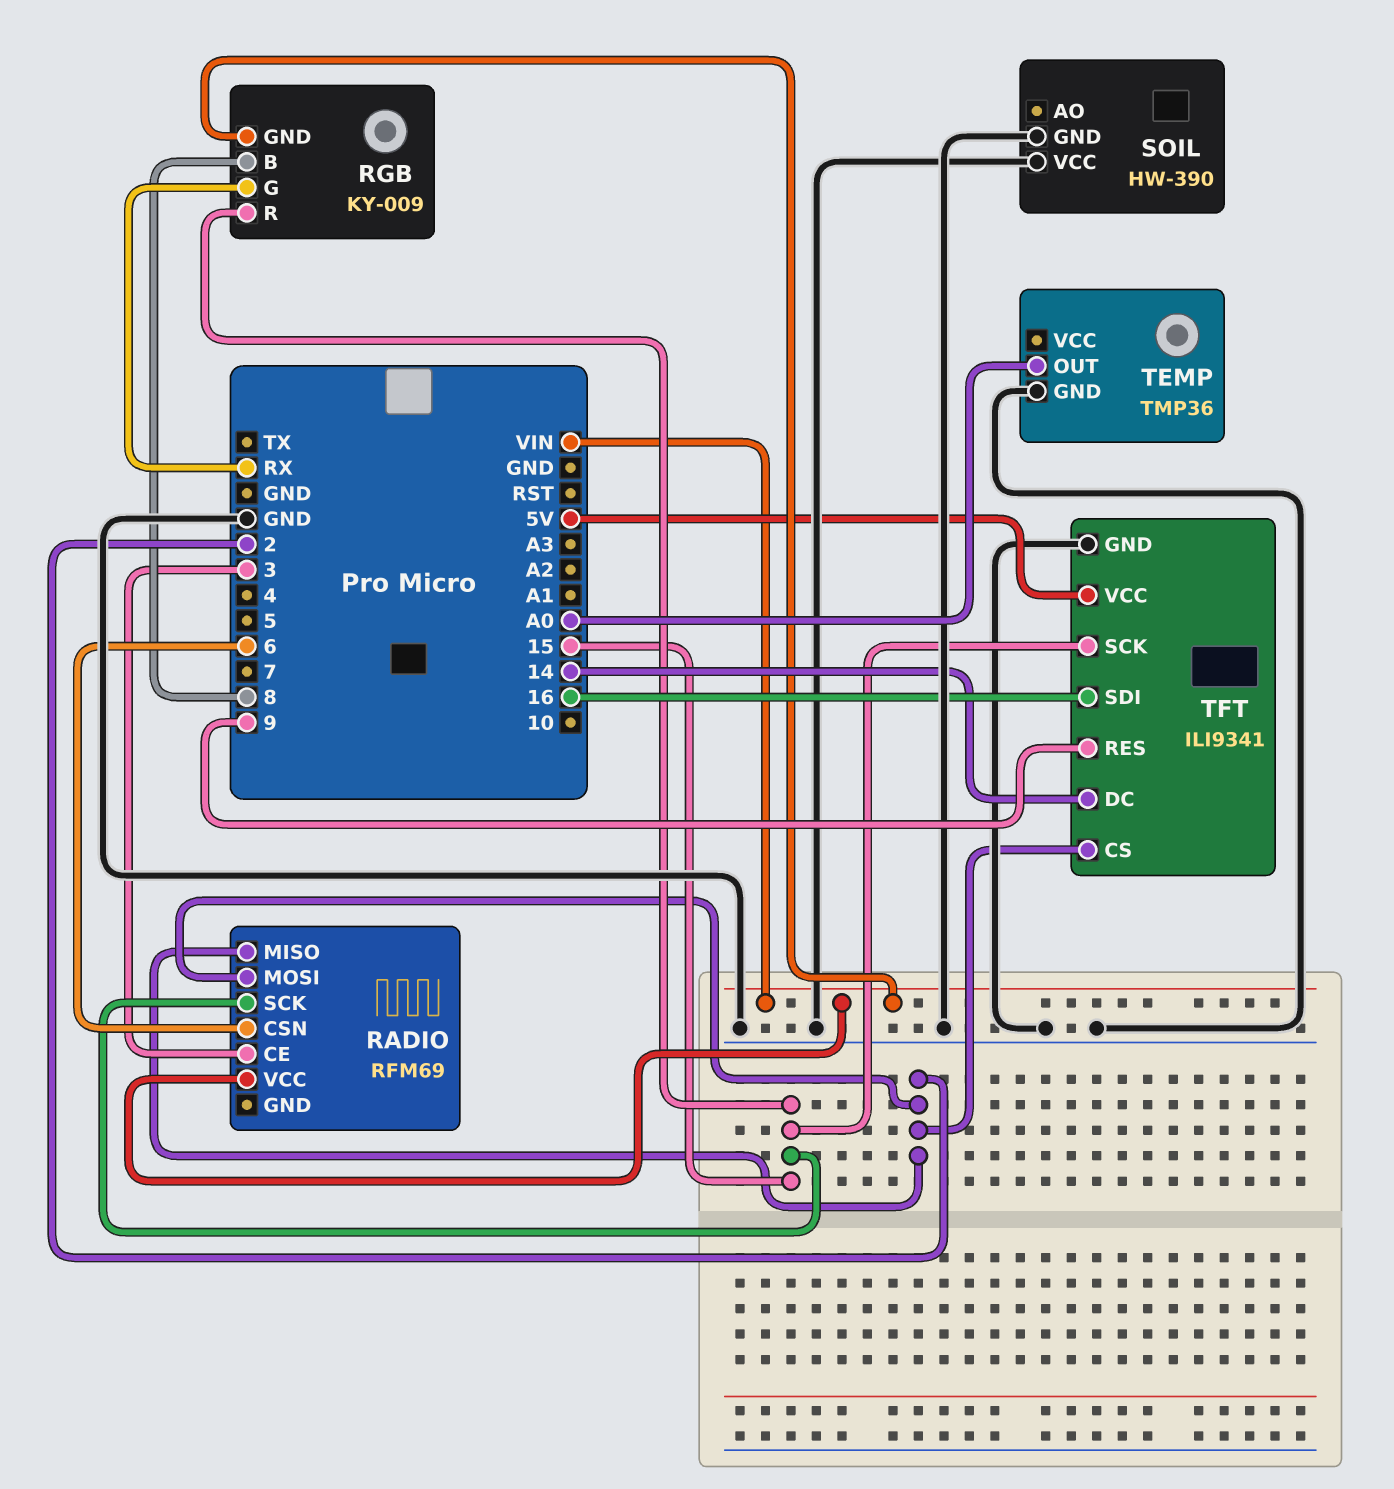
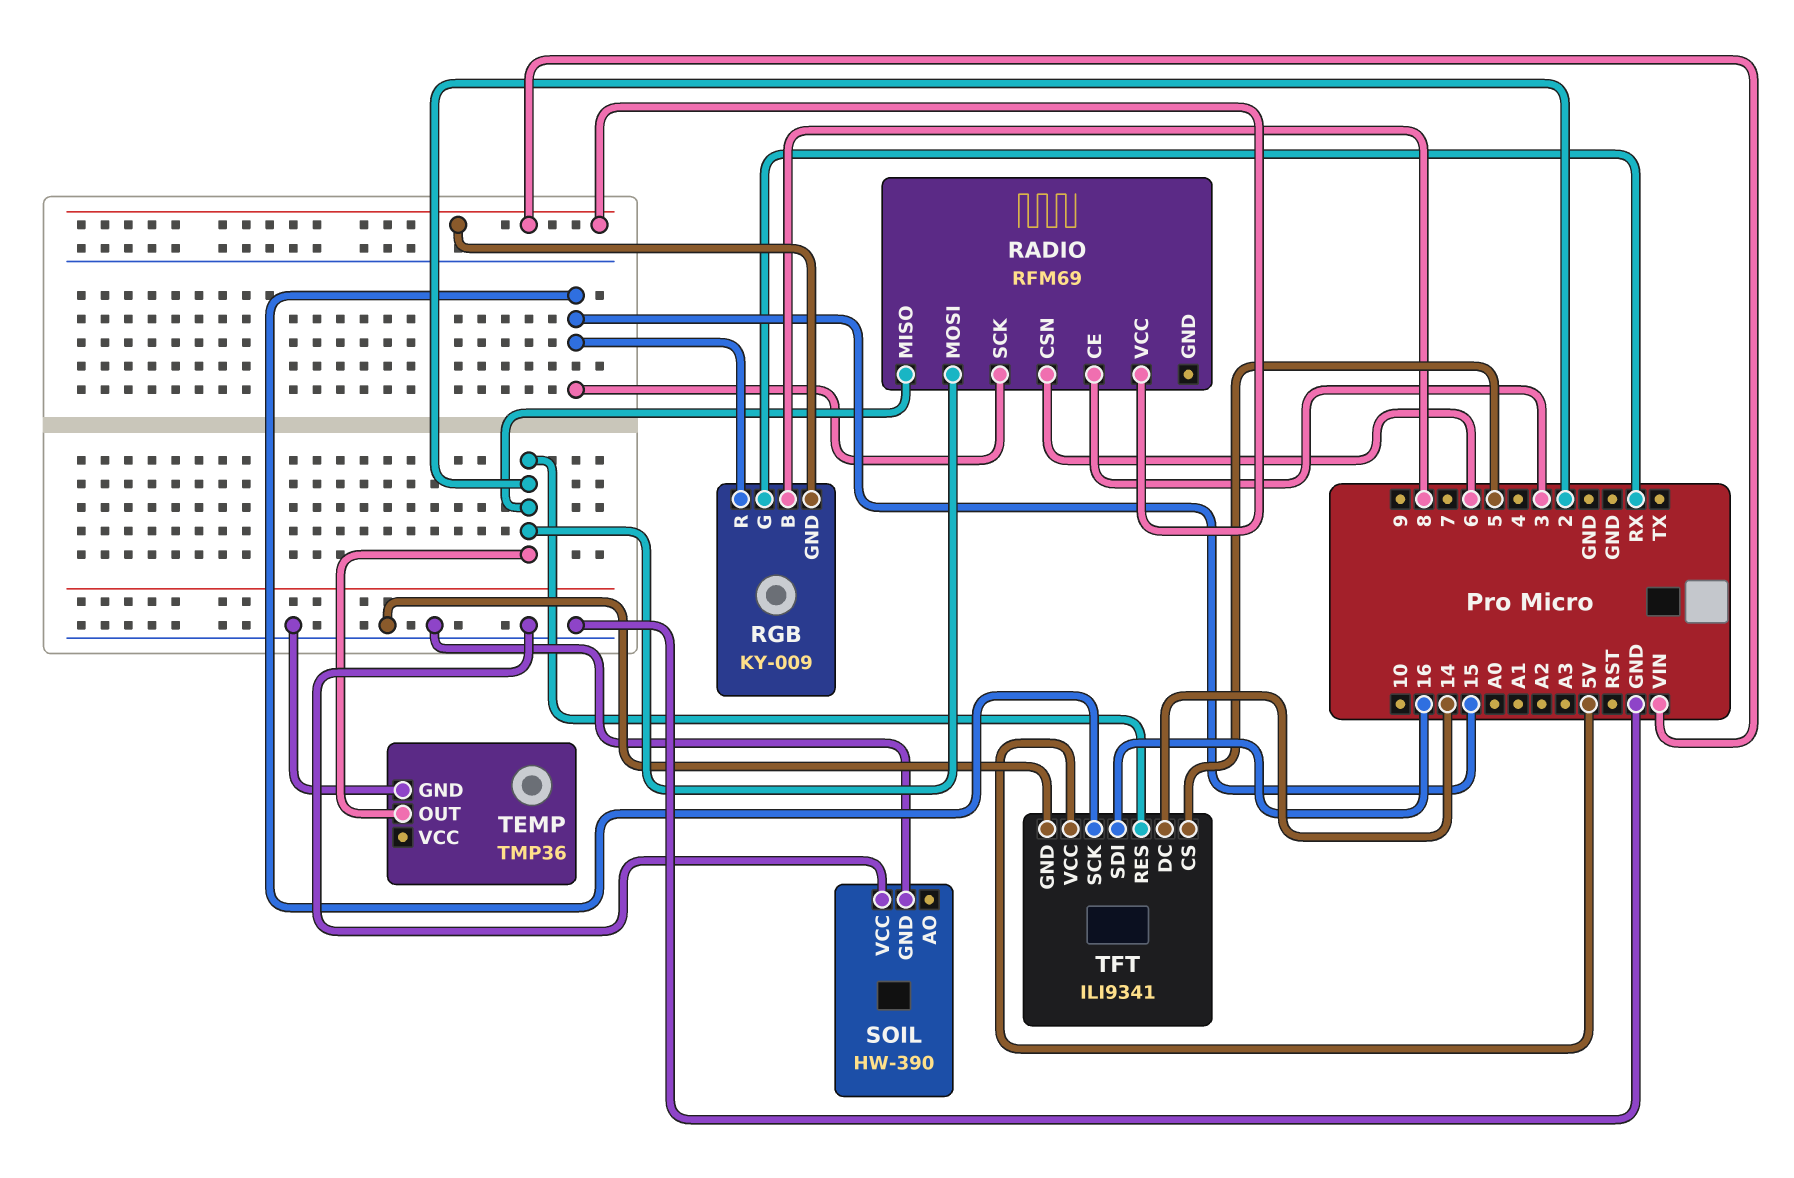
TEMP pin OUT: A0 -> 2
TFT pin CS: 2 -> 5
TFT pin RES: 9 -> 2

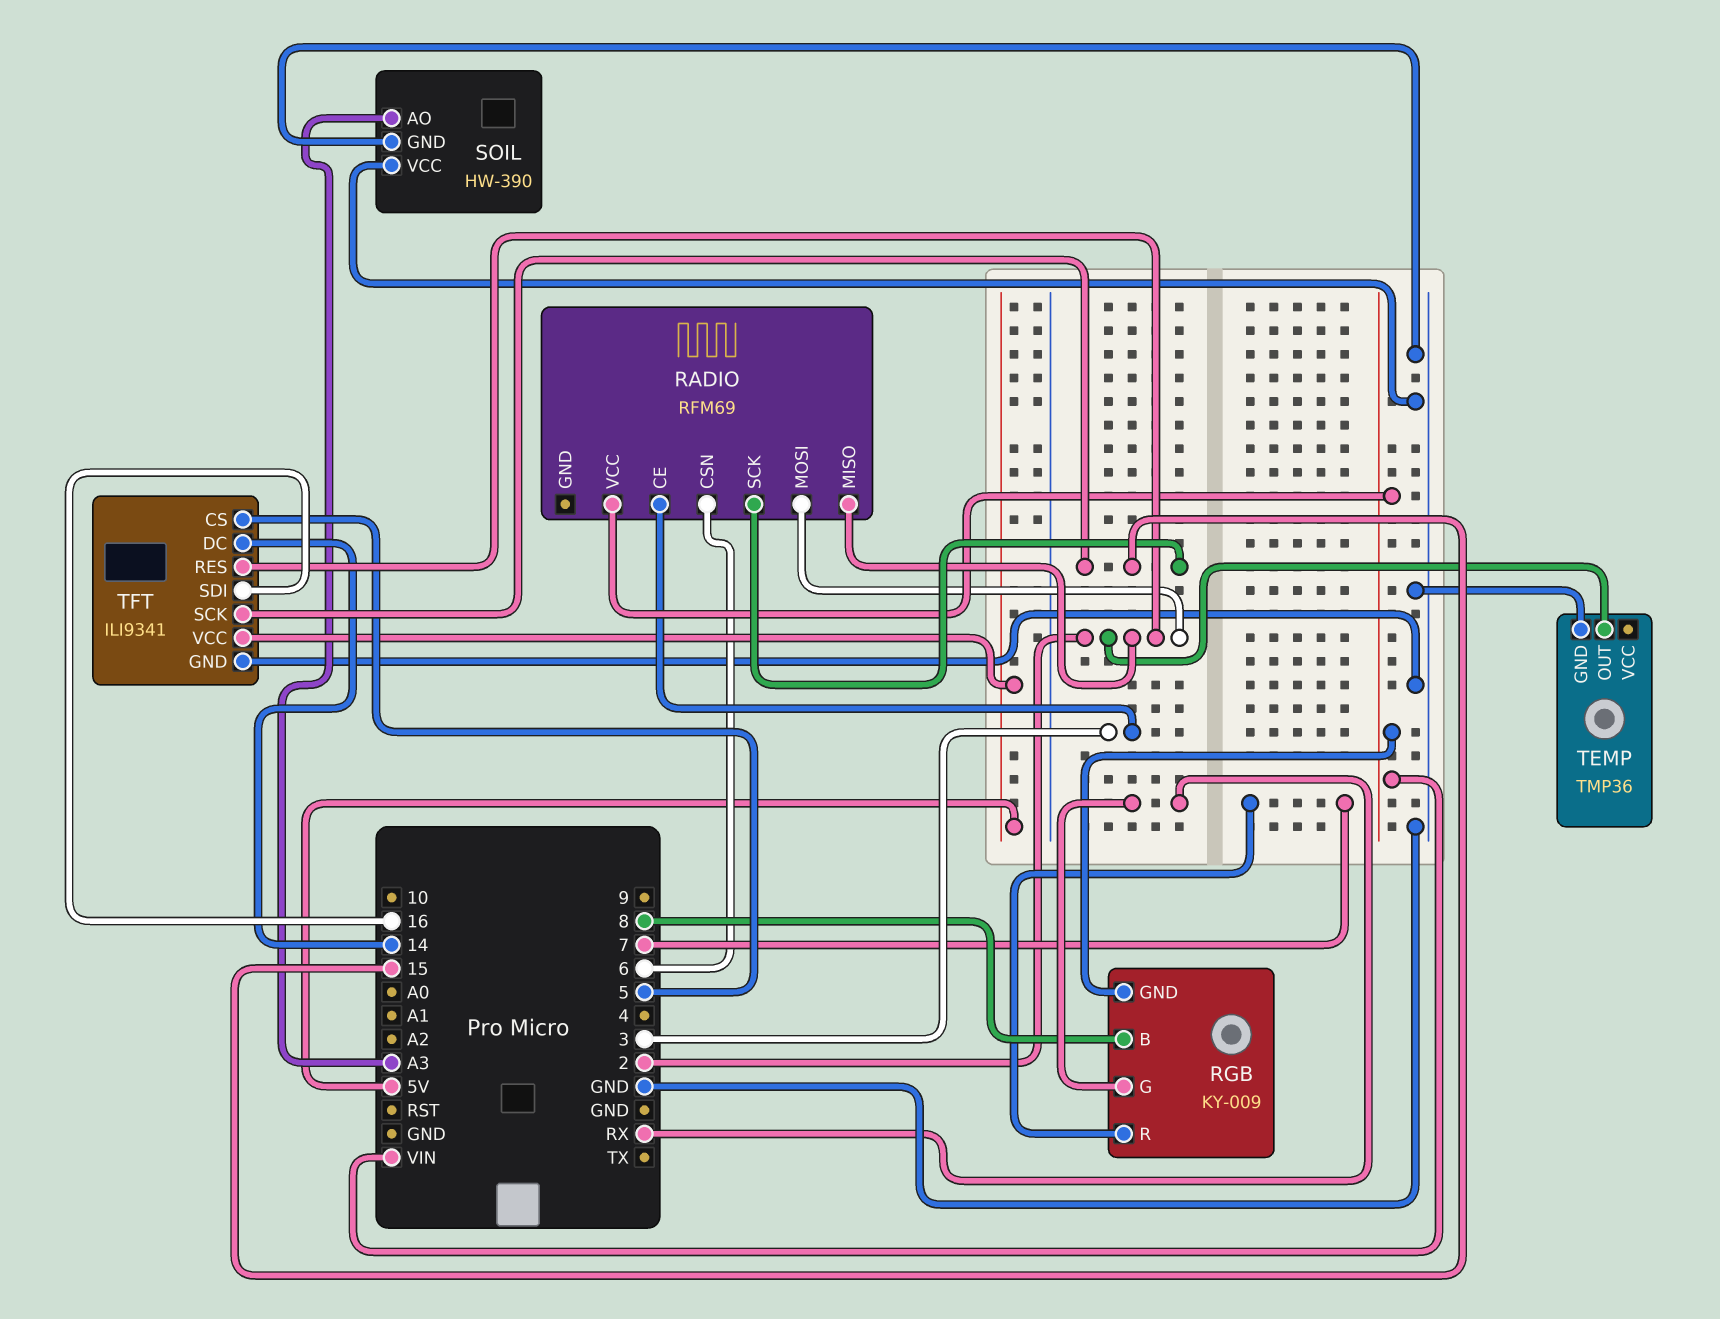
RGB pin R: 15 -> 7
SOIL pin AO: none -> A3

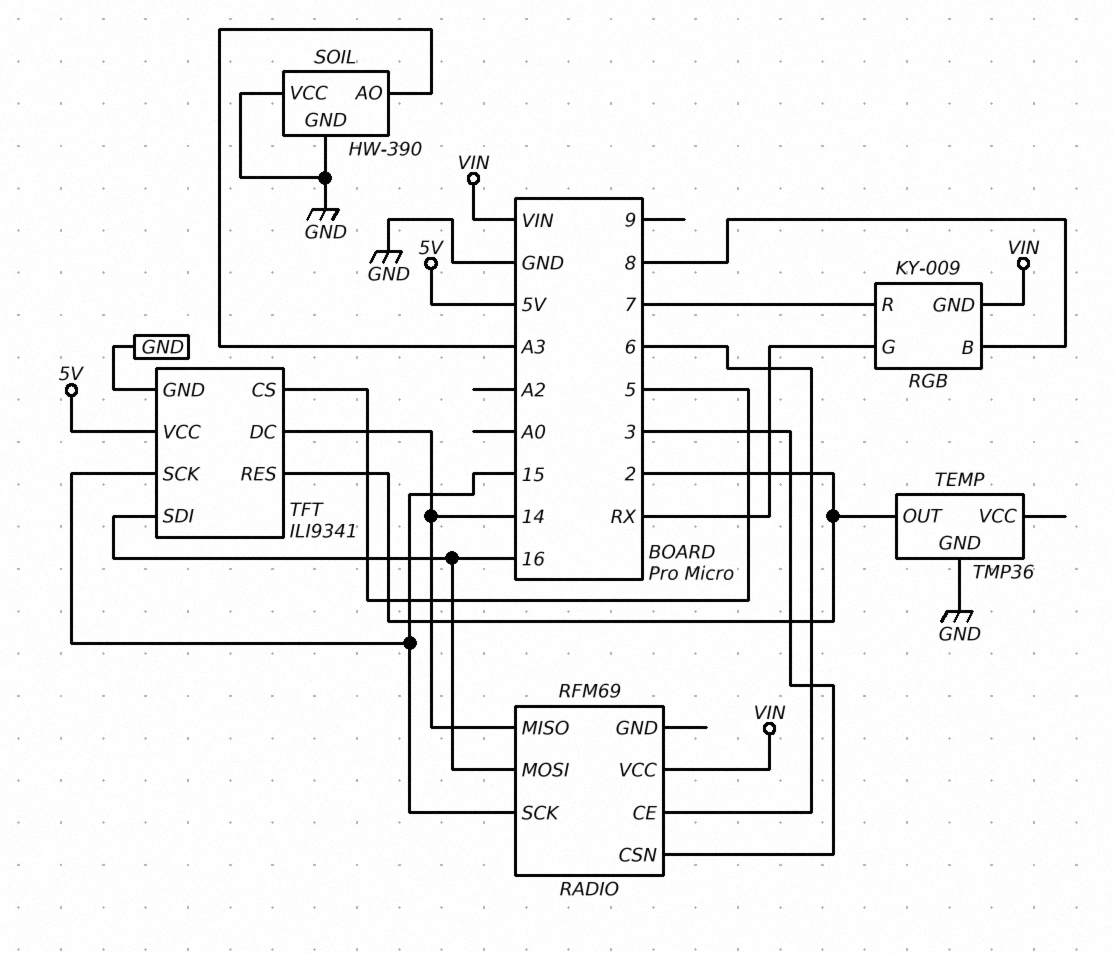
RADIO pin CE: 3 -> 6
RADIO pin CSN: 6 -> 3
RADIO pin MISO: 2 -> 14
RADIO pin MOSI: 2 -> 16

